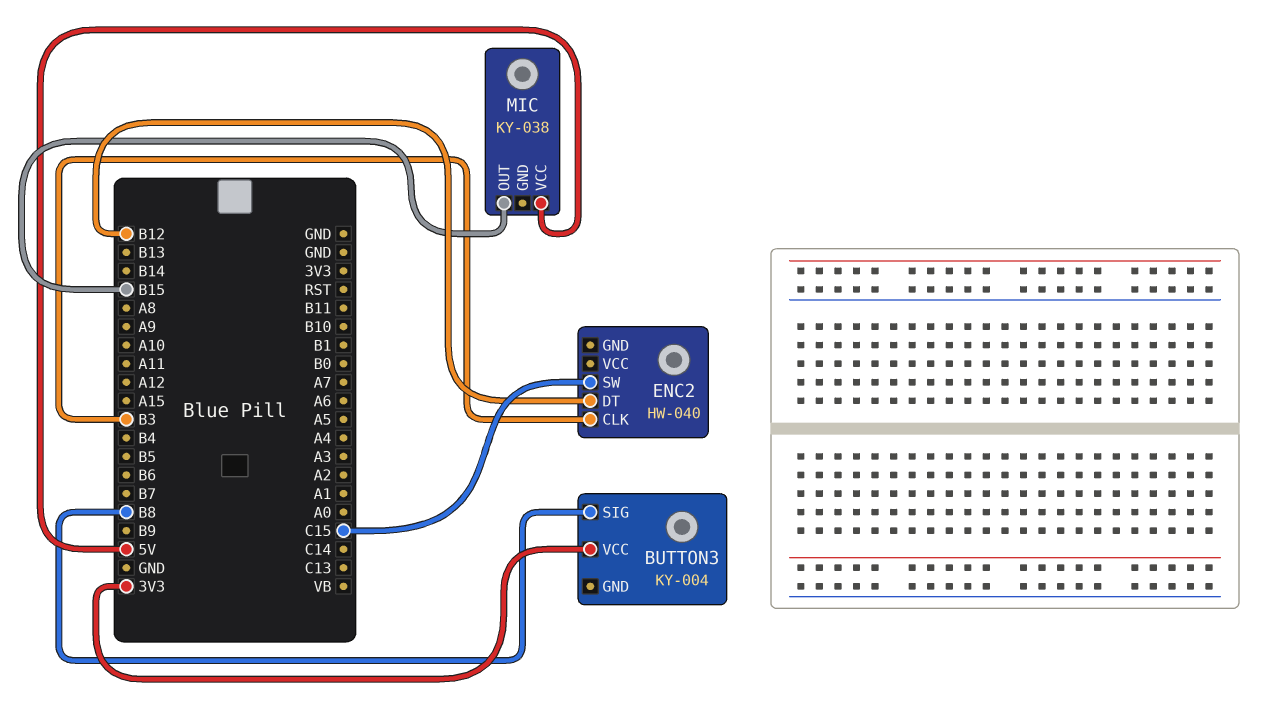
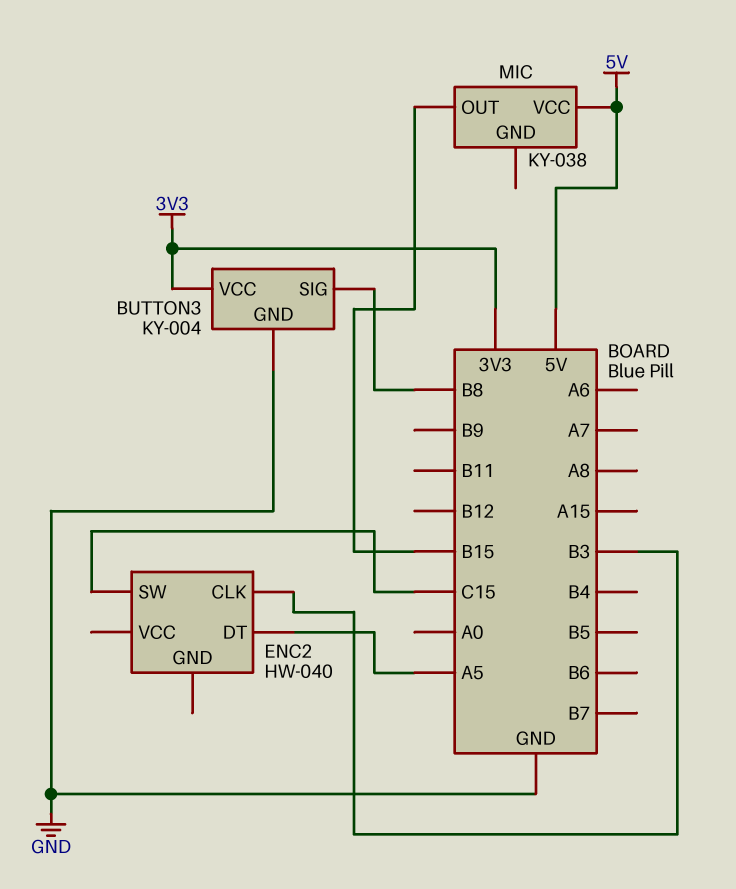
BUTTON3 pin GND: none -> GND
ENC2 pin DT: B12 -> A5

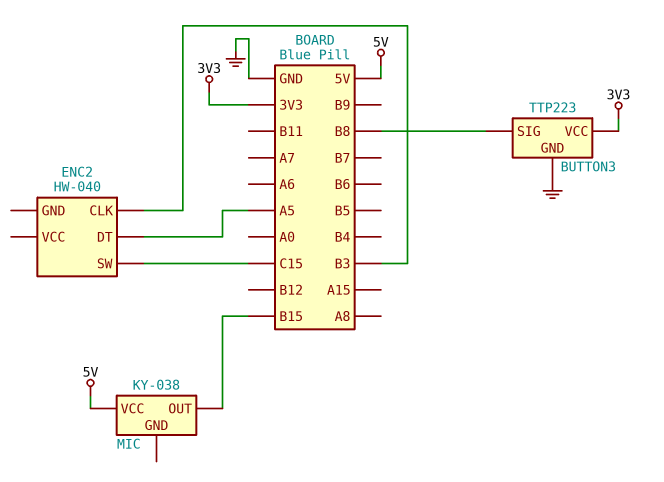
BUTTON3: KY-004 -> TTP223

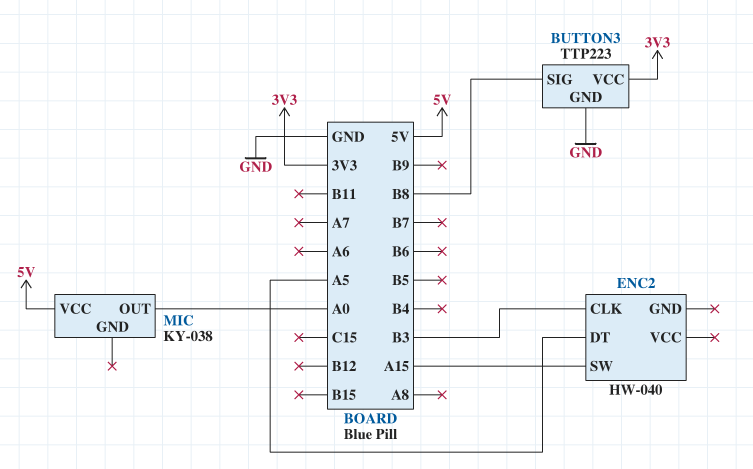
ENC2 pin SW: C15 -> A15
MIC pin OUT: B15 -> A0

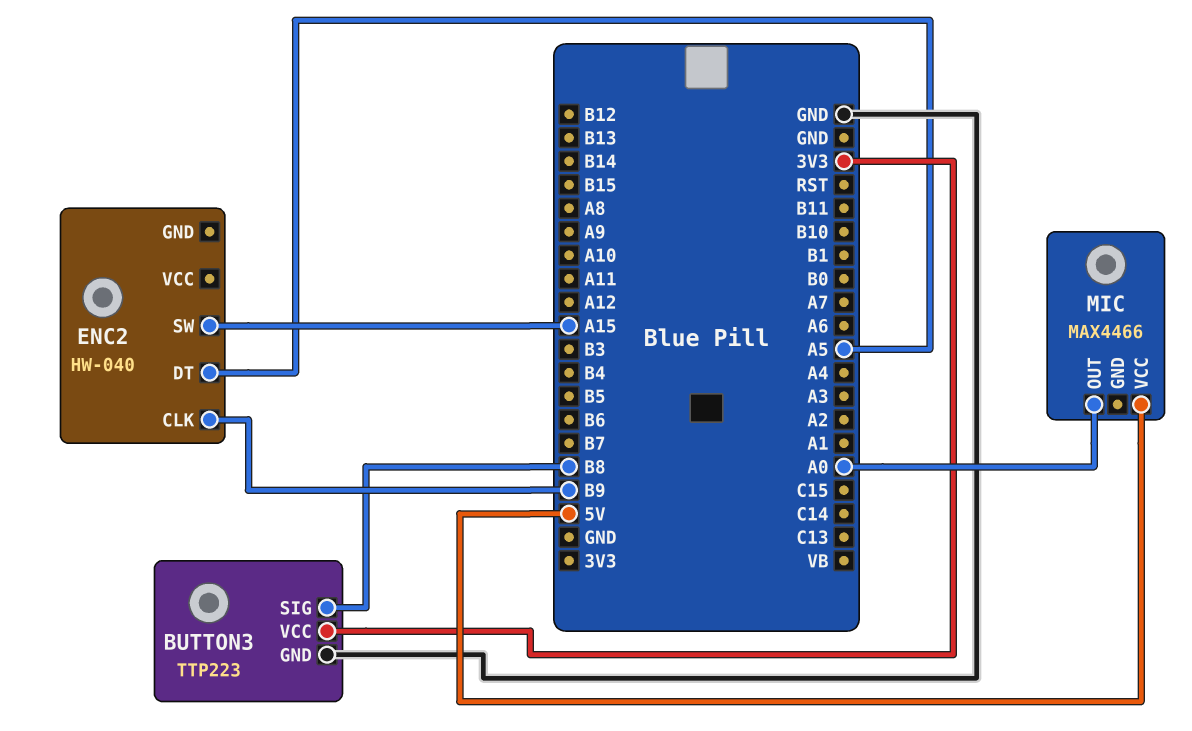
ENC2 pin CLK: B3 -> B9
MIC: KY-038 -> MAX4466

